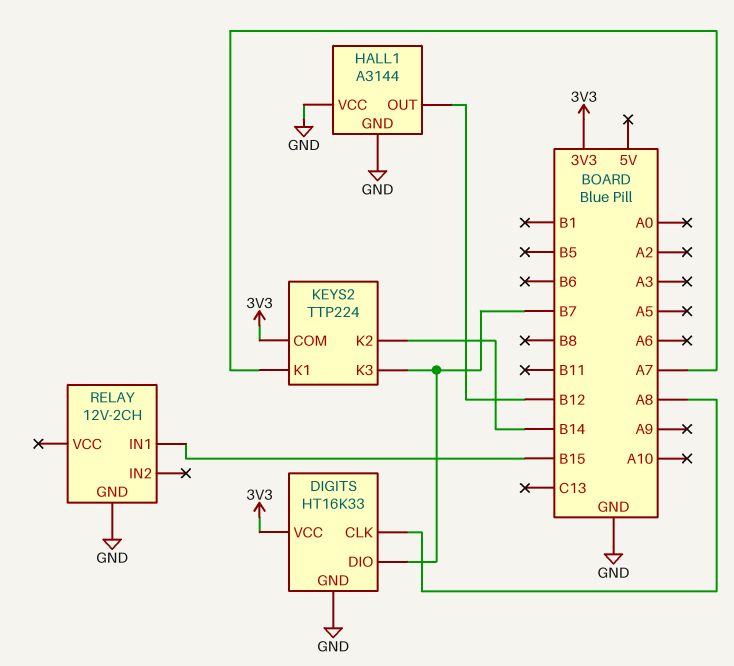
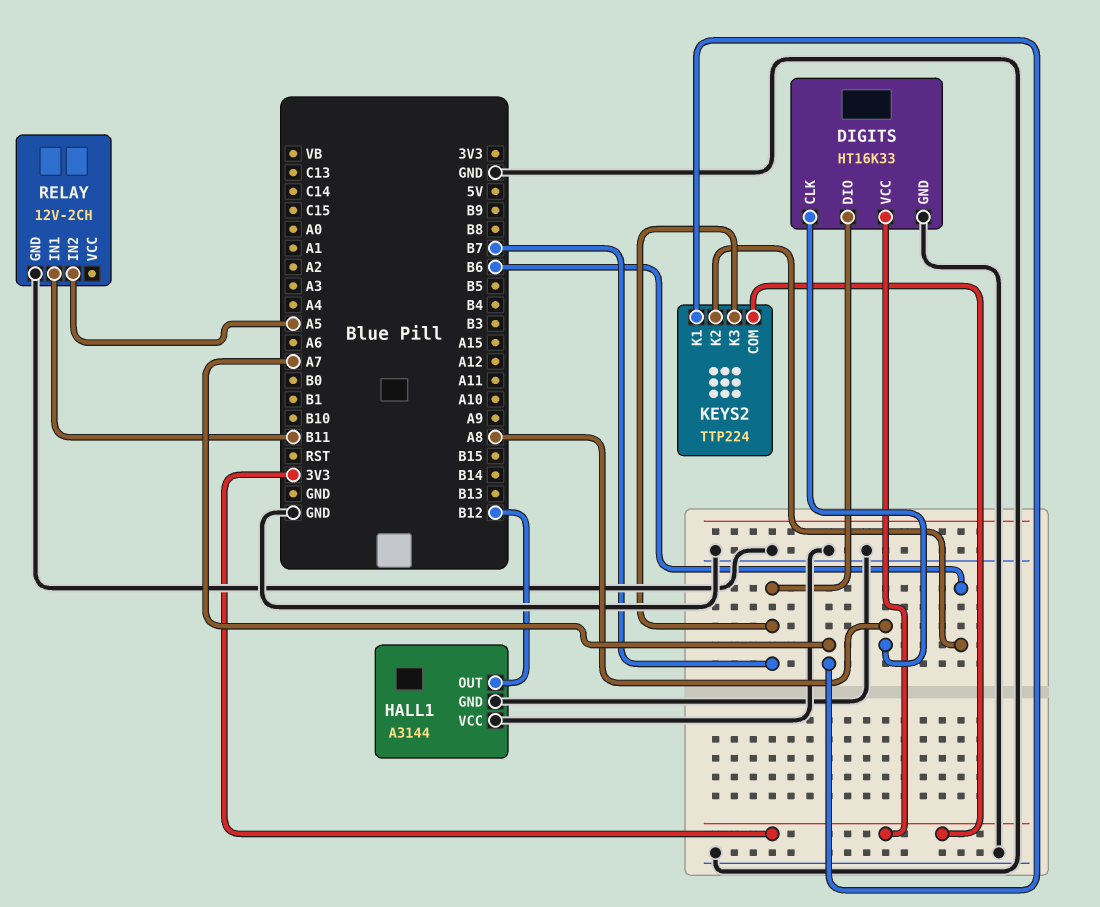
KEYS2 pin K2: B14 -> B6
RELAY pin IN1: B15 -> B11
RELAY pin IN2: none -> A5

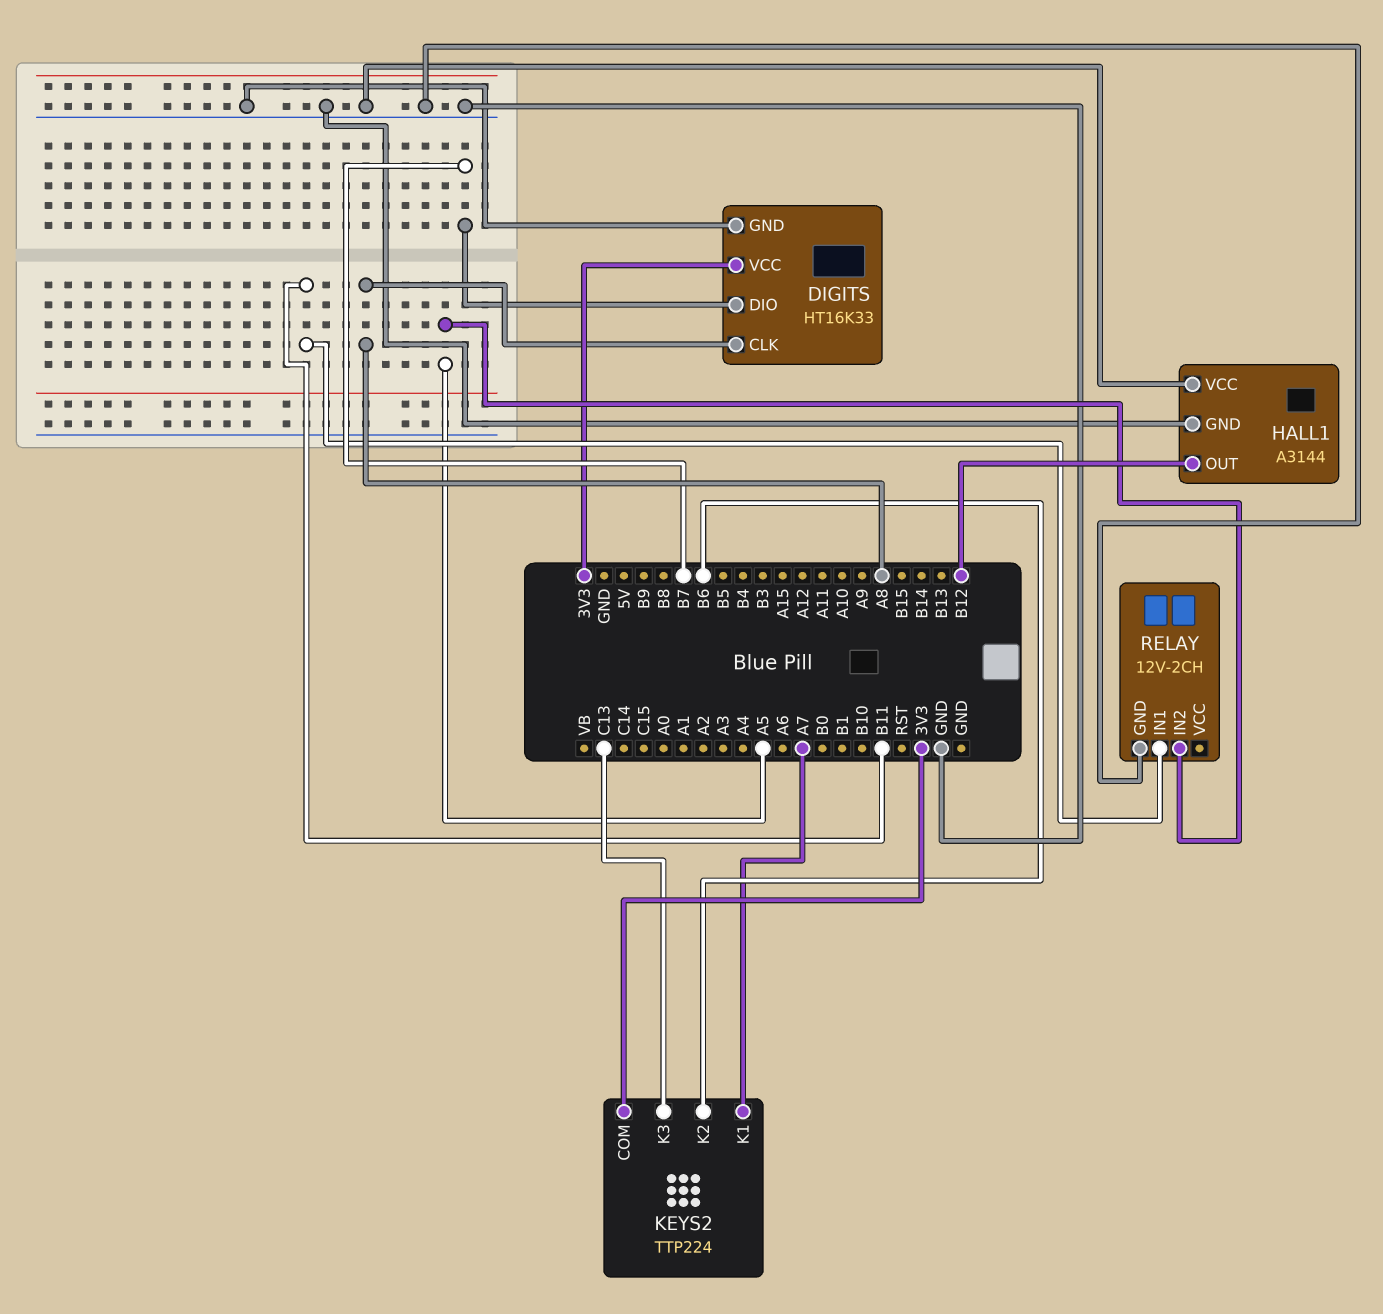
KEYS2 pin K3: B7 -> C13

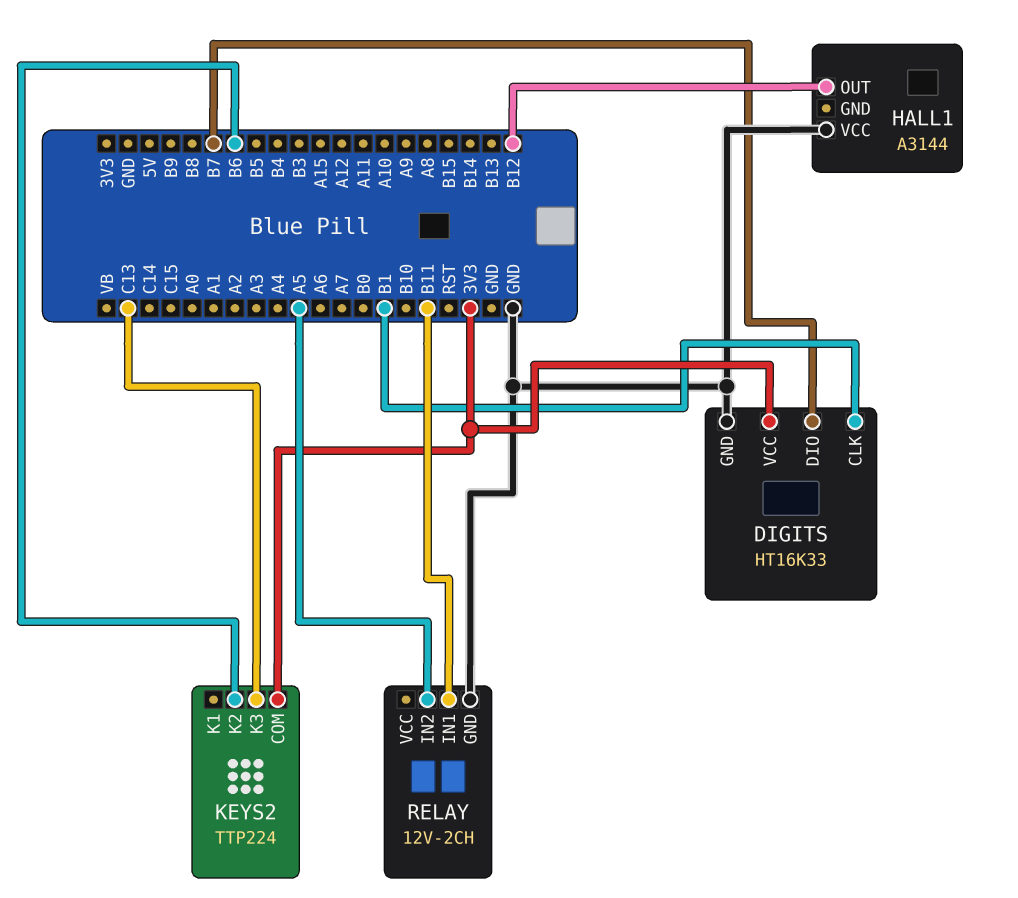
DIGITS pin CLK: A8 -> B1
HALL1 pin GND: GND -> none
KEYS2 pin K1: A7 -> none

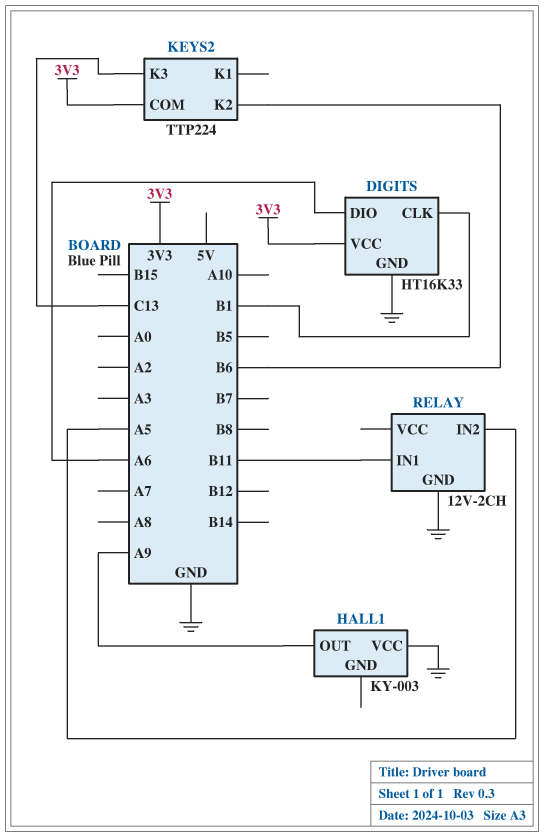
DIGITS pin DIO: B7 -> A6
HALL1: A3144 -> KY-003
HALL1 pin OUT: B12 -> A9

